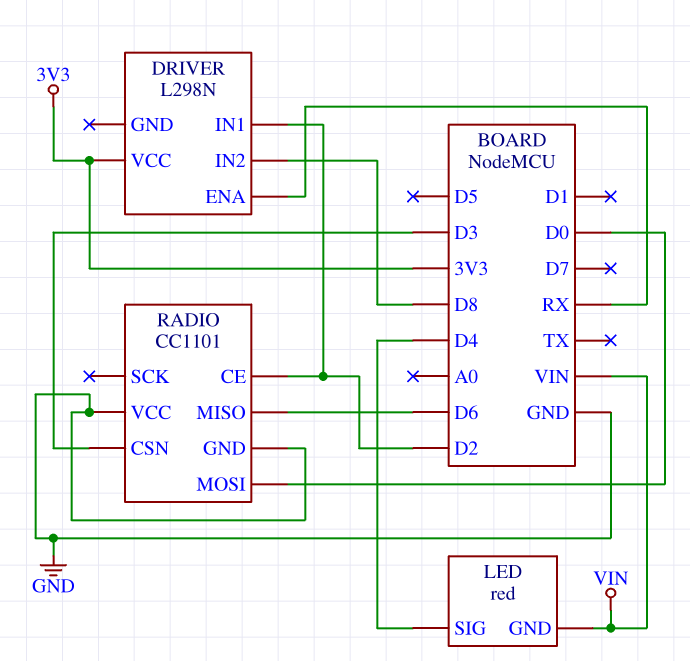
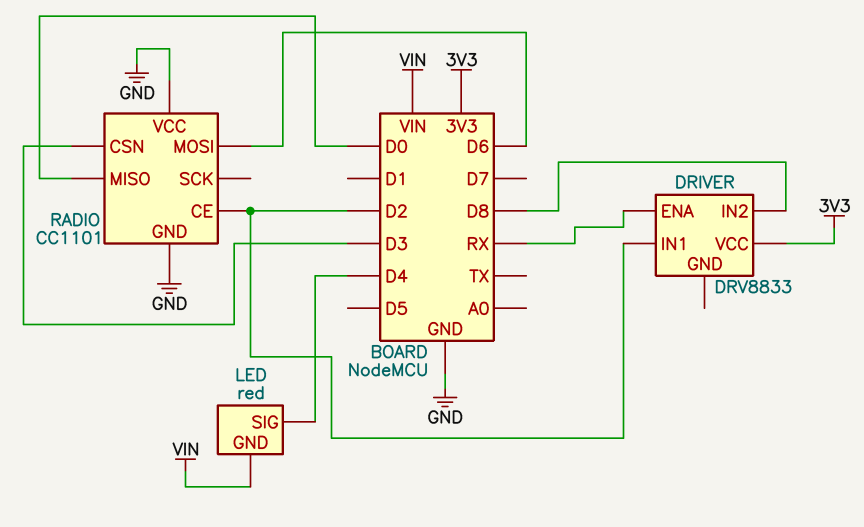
DRIVER: L298N -> DRV8833
RADIO pin MISO: D6 -> D0
RADIO pin MOSI: D0 -> D6

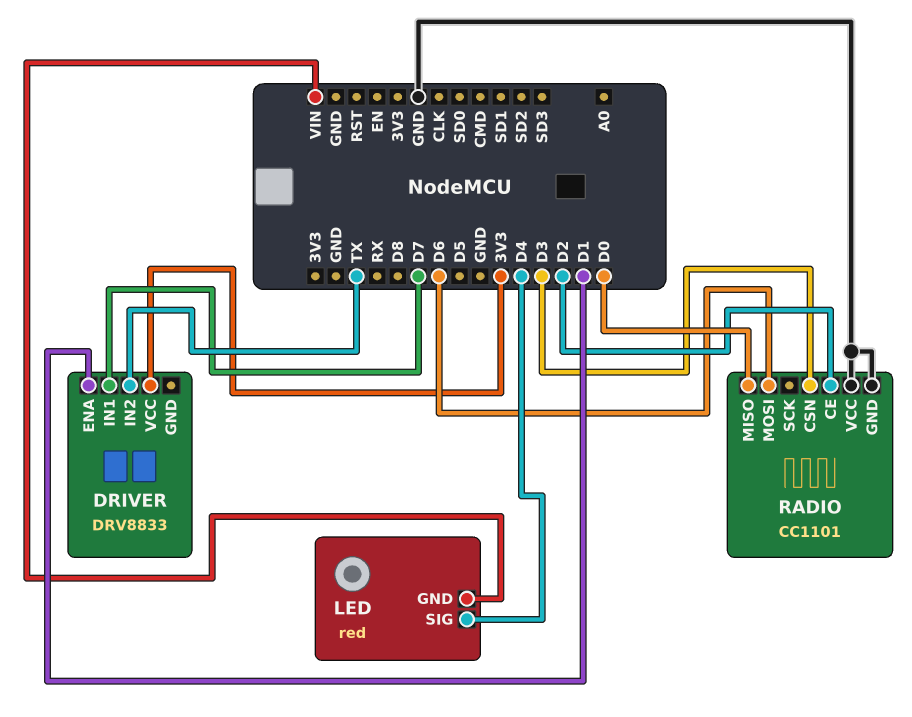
DRIVER pin ENA: RX -> D1
DRIVER pin IN1: D2 -> D7
DRIVER pin IN2: D8 -> TX

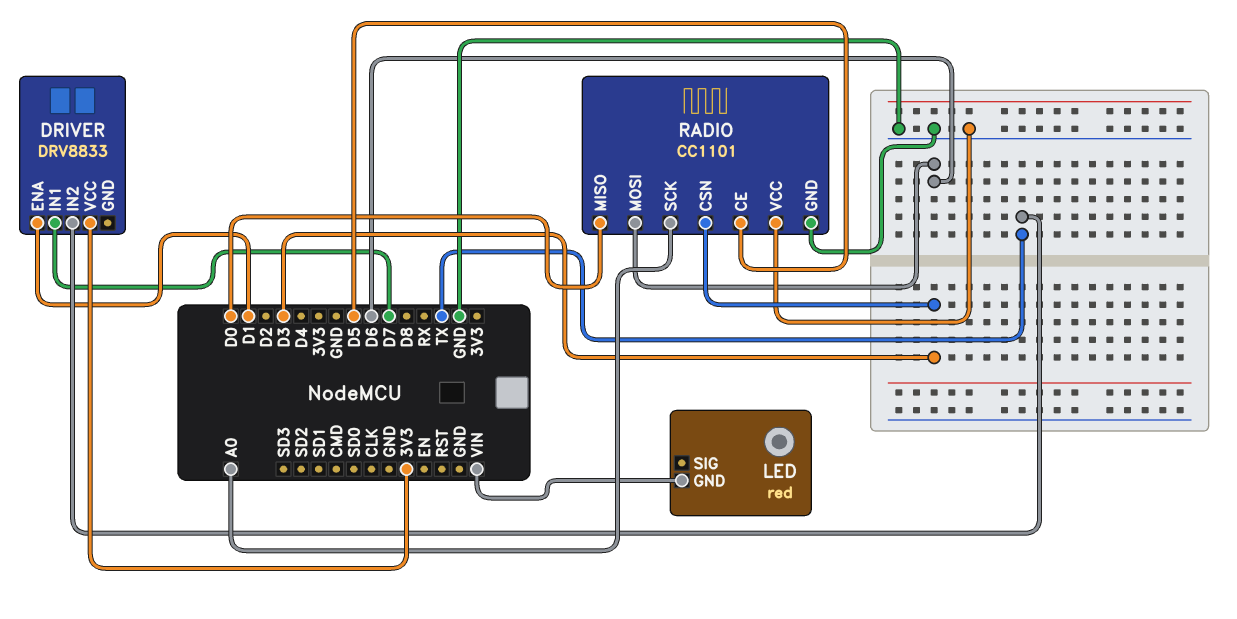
LED pin SIG: D4 -> none
RADIO pin CE: D2 -> D5
RADIO pin SCK: none -> A0

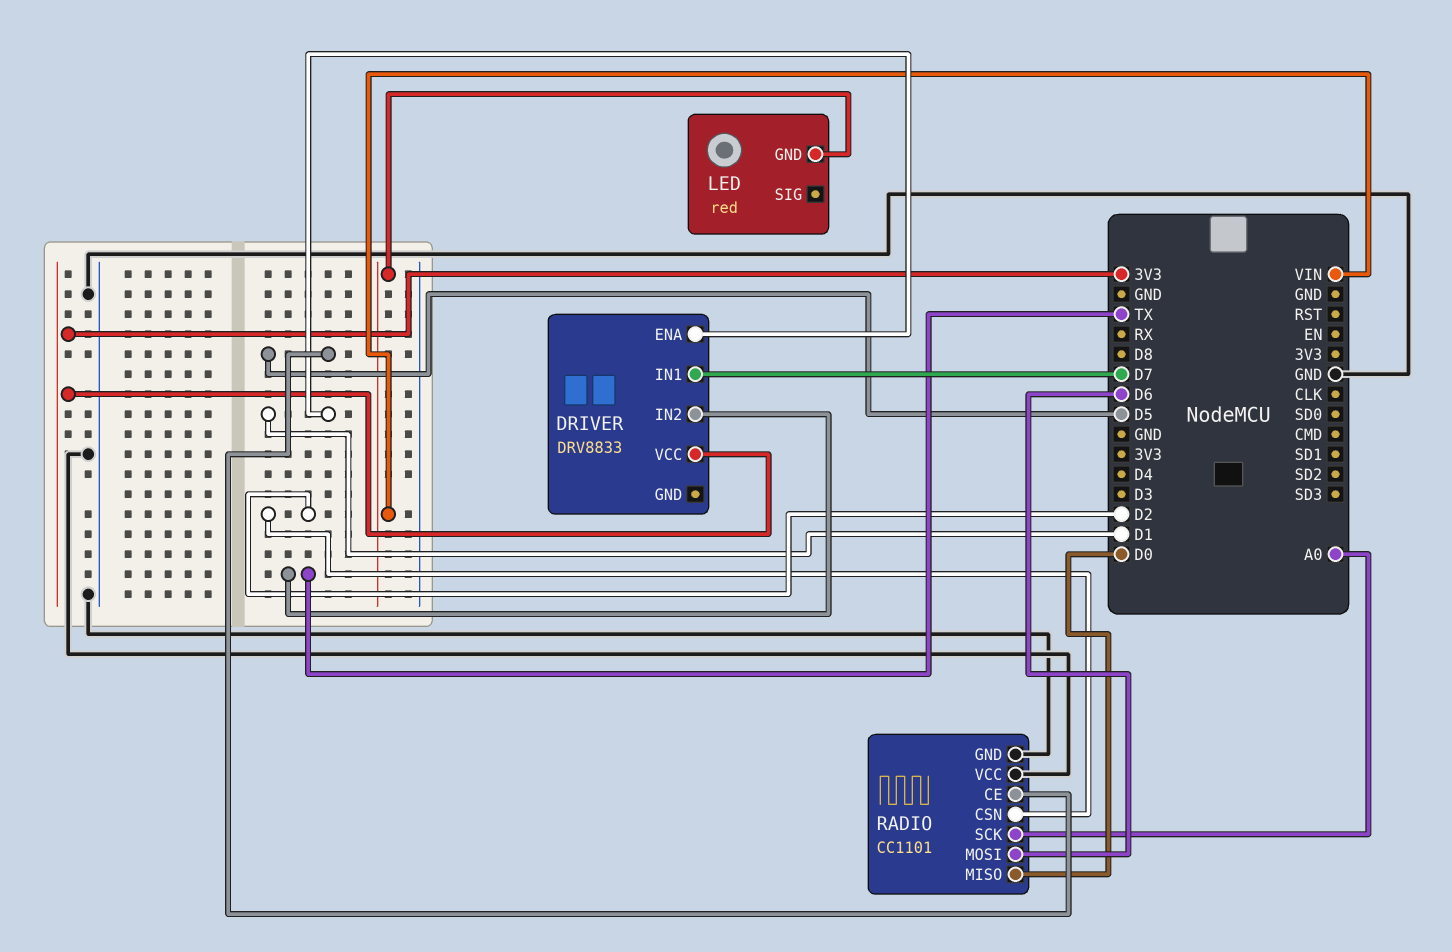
RADIO pin CSN: D3 -> D2

